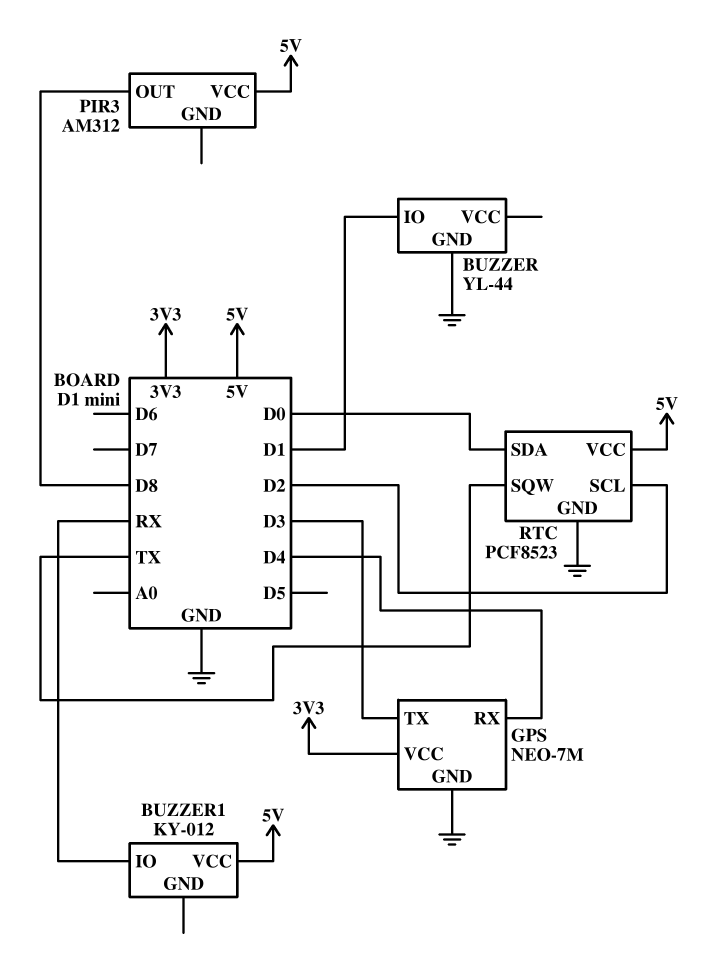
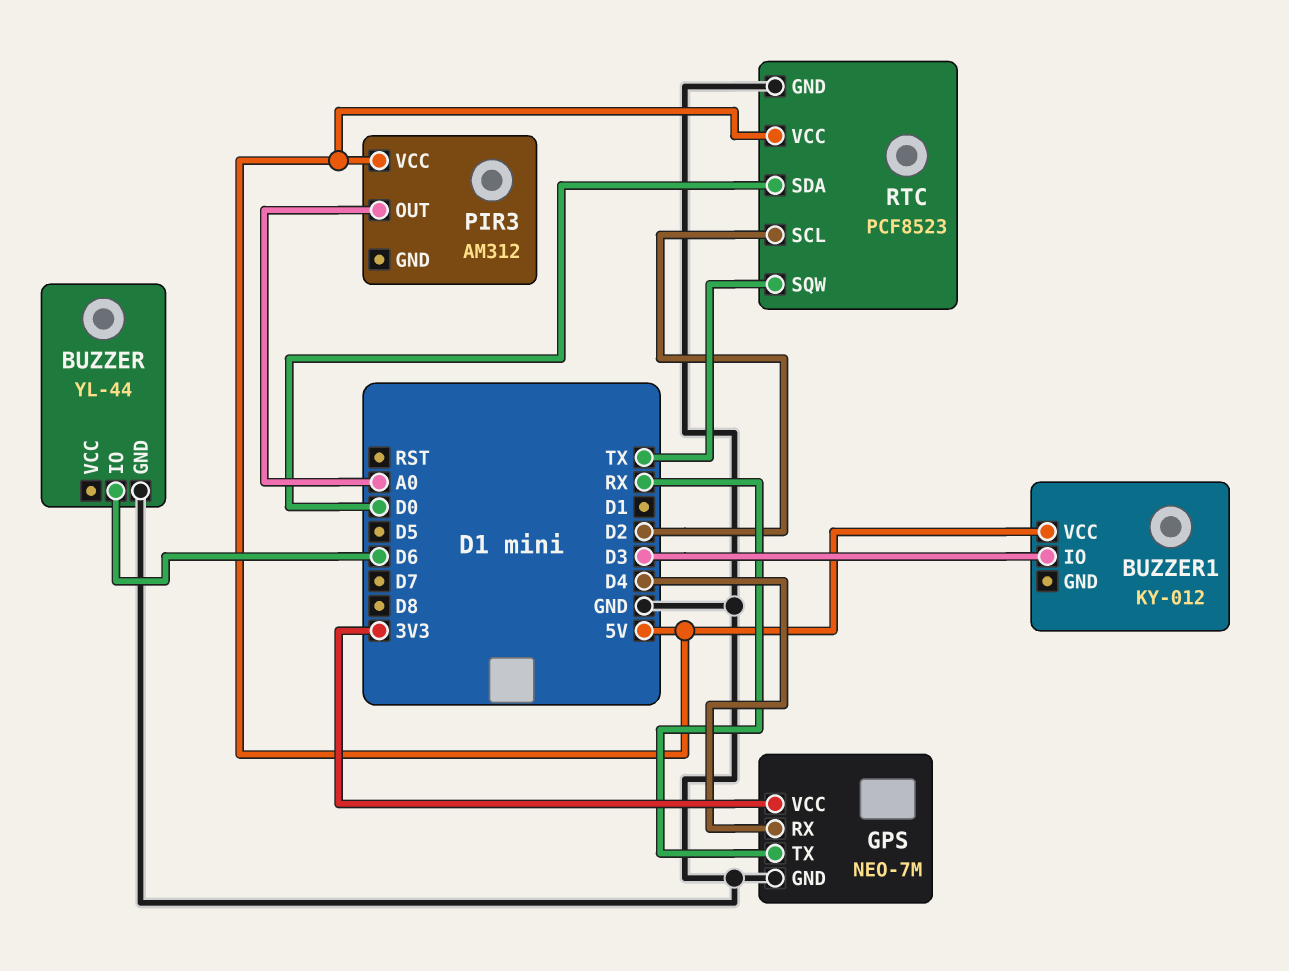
BUZZER pin IO: D1 -> D6
BUZZER1 pin IO: RX -> D3
GPS pin TX: D3 -> RX
PIR3 pin OUT: D8 -> A0

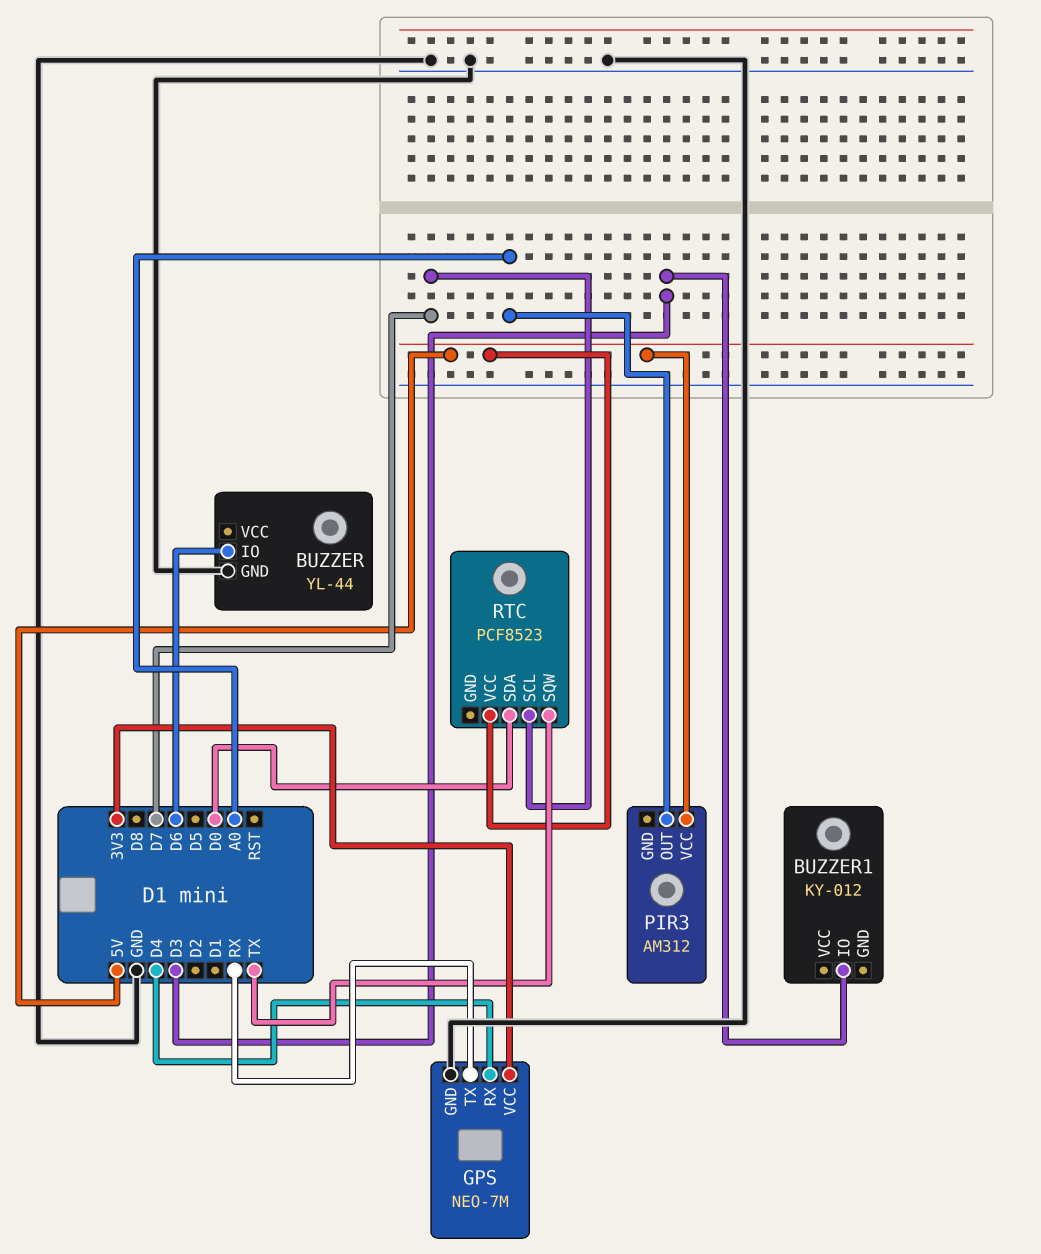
BUZZER1 pin VCC: 5V -> none
RTC pin GND: GND -> none
RTC pin SCL: D2 -> D7

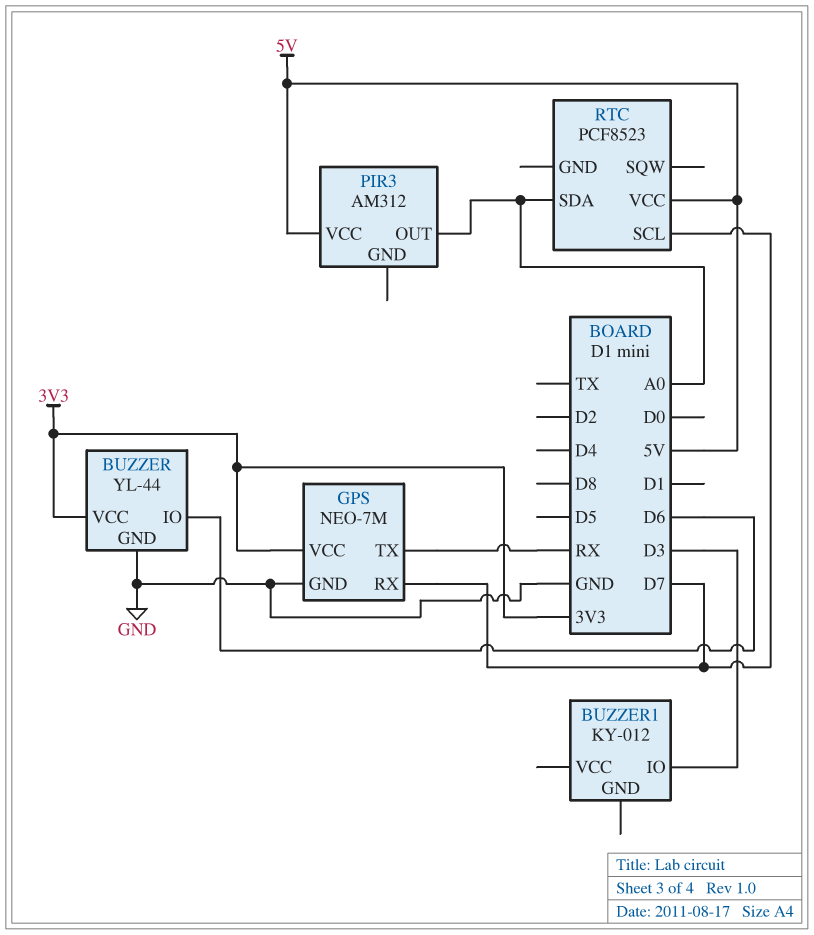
BUZZER pin VCC: none -> 3V3
GPS pin RX: D4 -> D7
RTC pin SDA: D0 -> A0
RTC pin SQW: TX -> none

